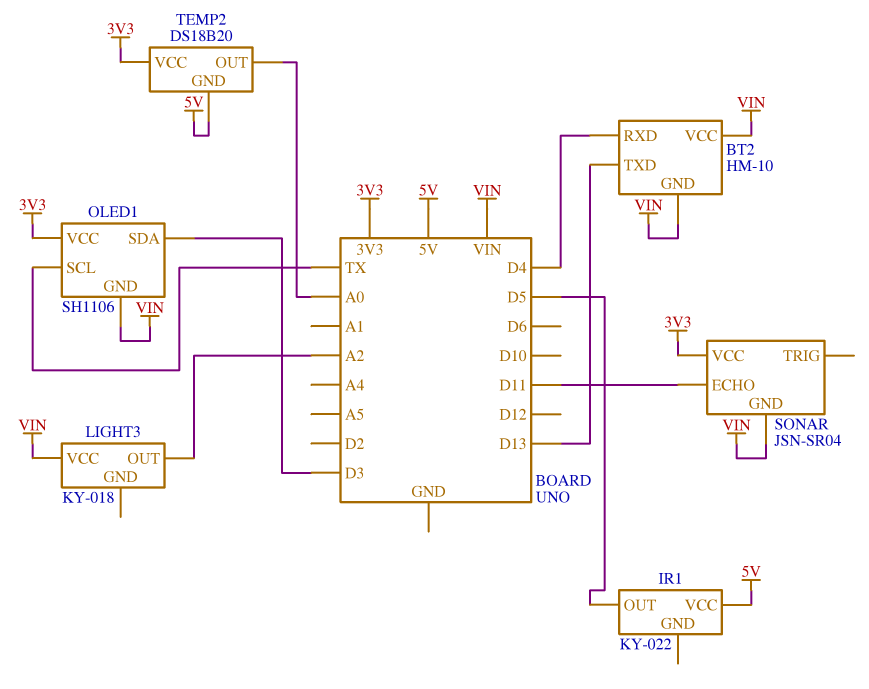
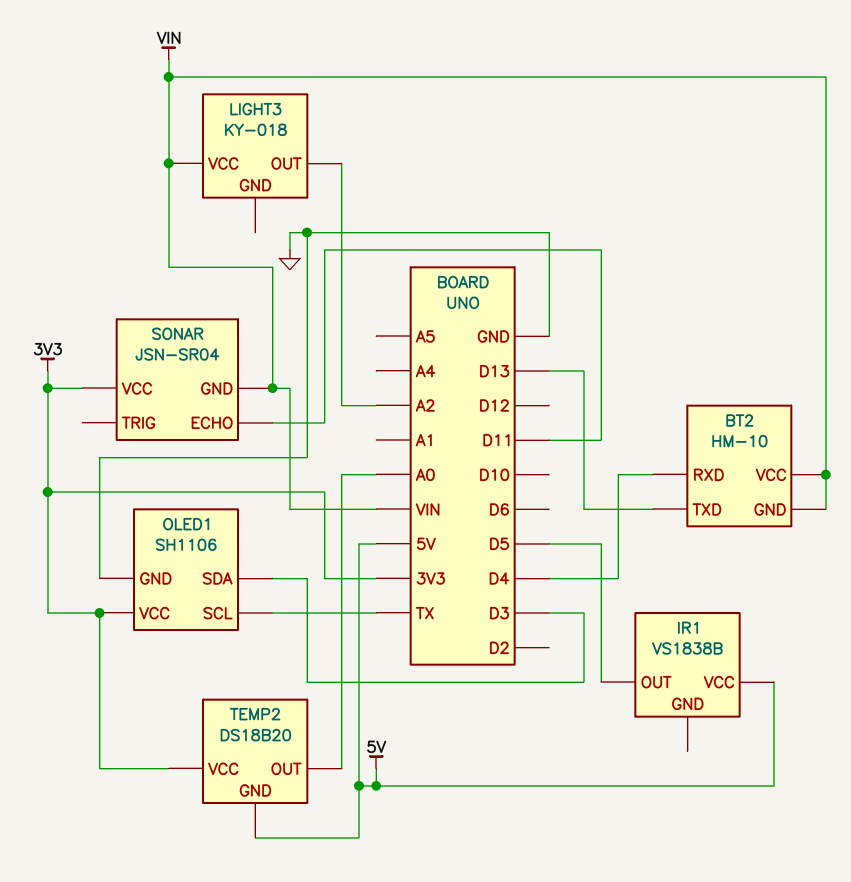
IR1: KY-022 -> VS1838B
OLED1 pin GND: VIN -> GND

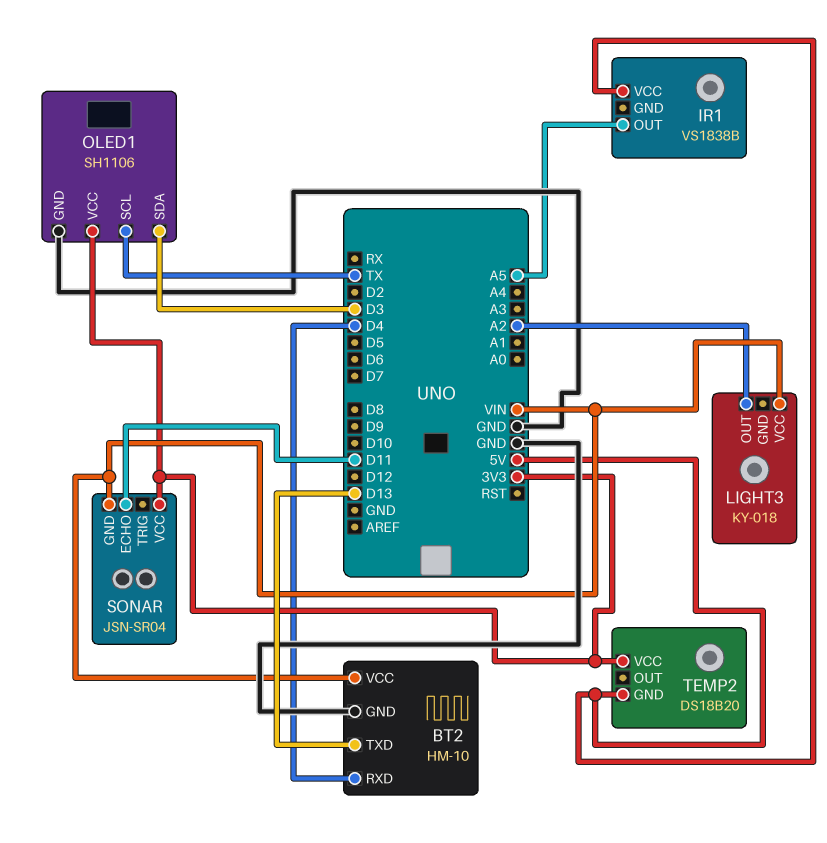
BT2 pin GND: VIN -> GND
IR1 pin OUT: D5 -> A5
TEMP2 pin OUT: A0 -> none

